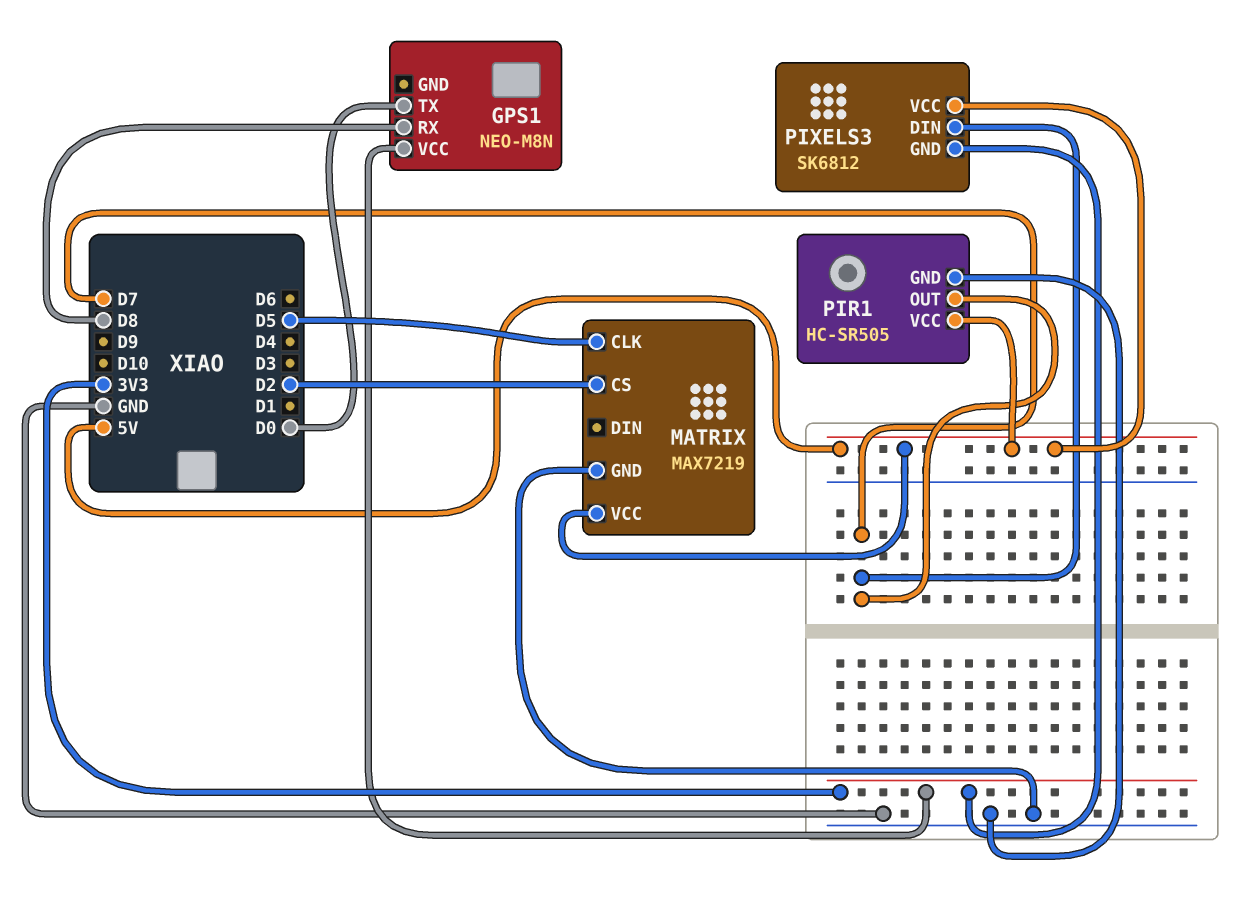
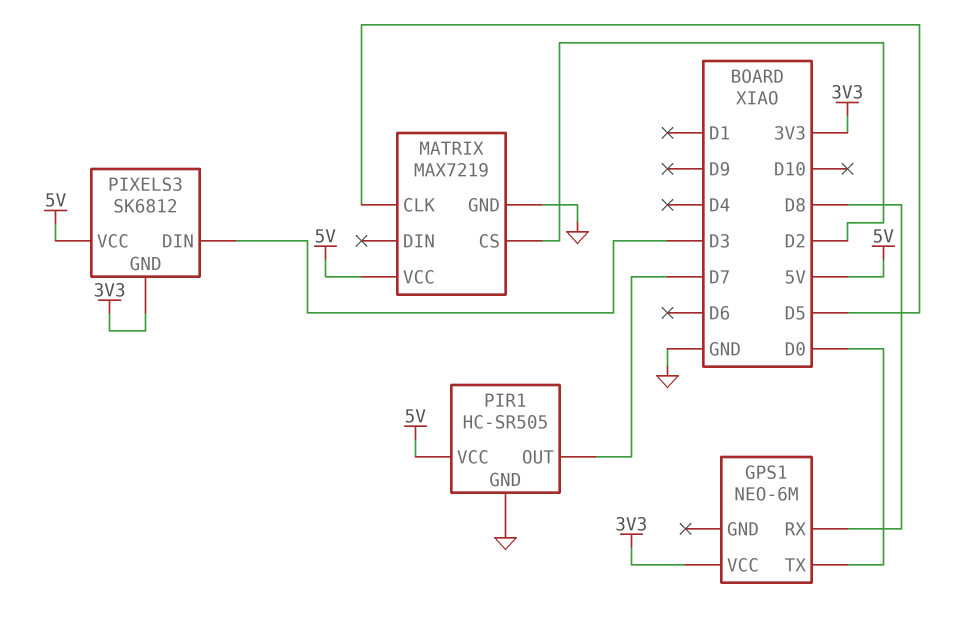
GPS1: NEO-M8N -> NEO-6M
PIXELS3 pin DIN: D7 -> D3

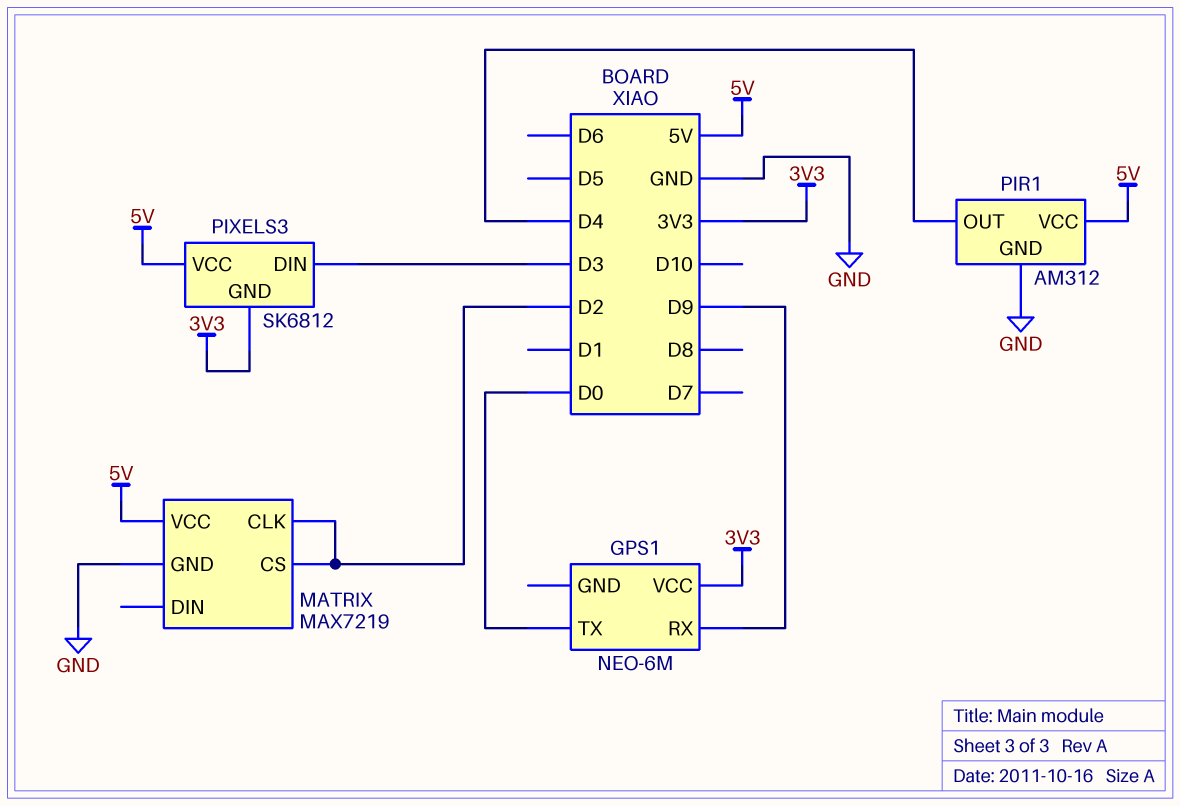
GPS1 pin RX: D8 -> D9
MATRIX pin CLK: D5 -> D2
PIR1: HC-SR505 -> AM312
PIR1 pin OUT: D7 -> D4

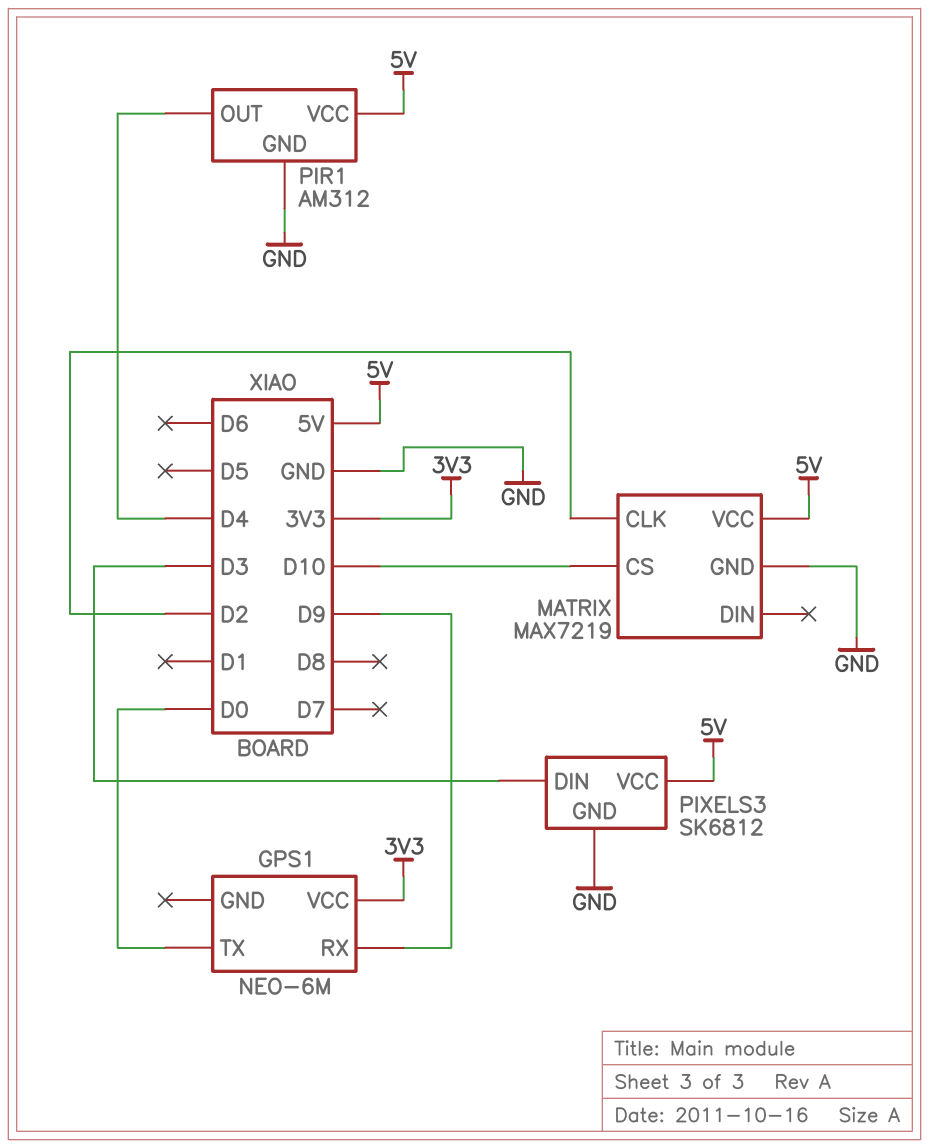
MATRIX pin CS: D2 -> D10
PIXELS3 pin GND: 3V3 -> GND

